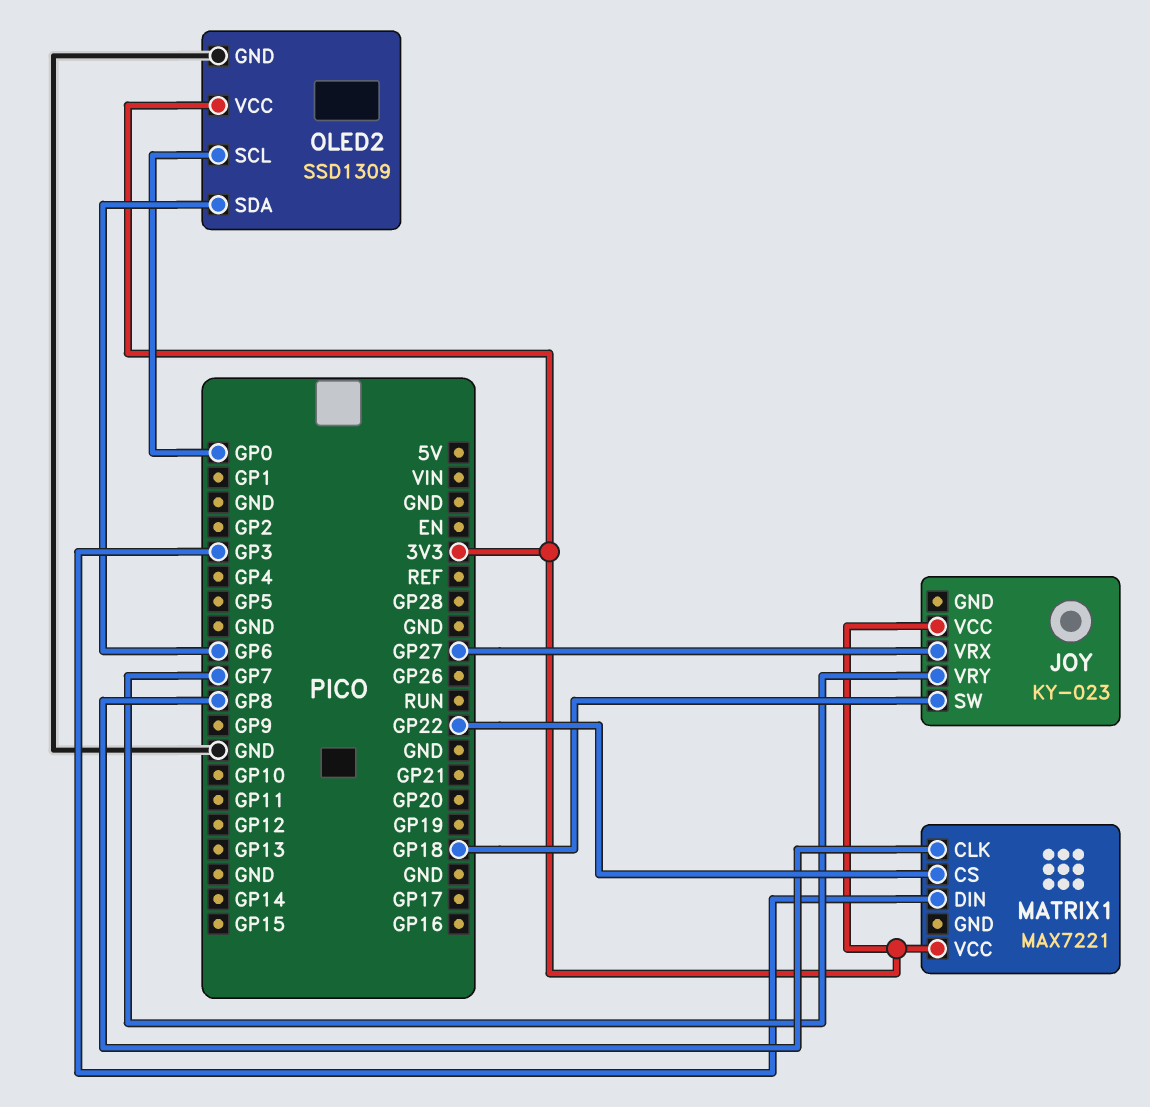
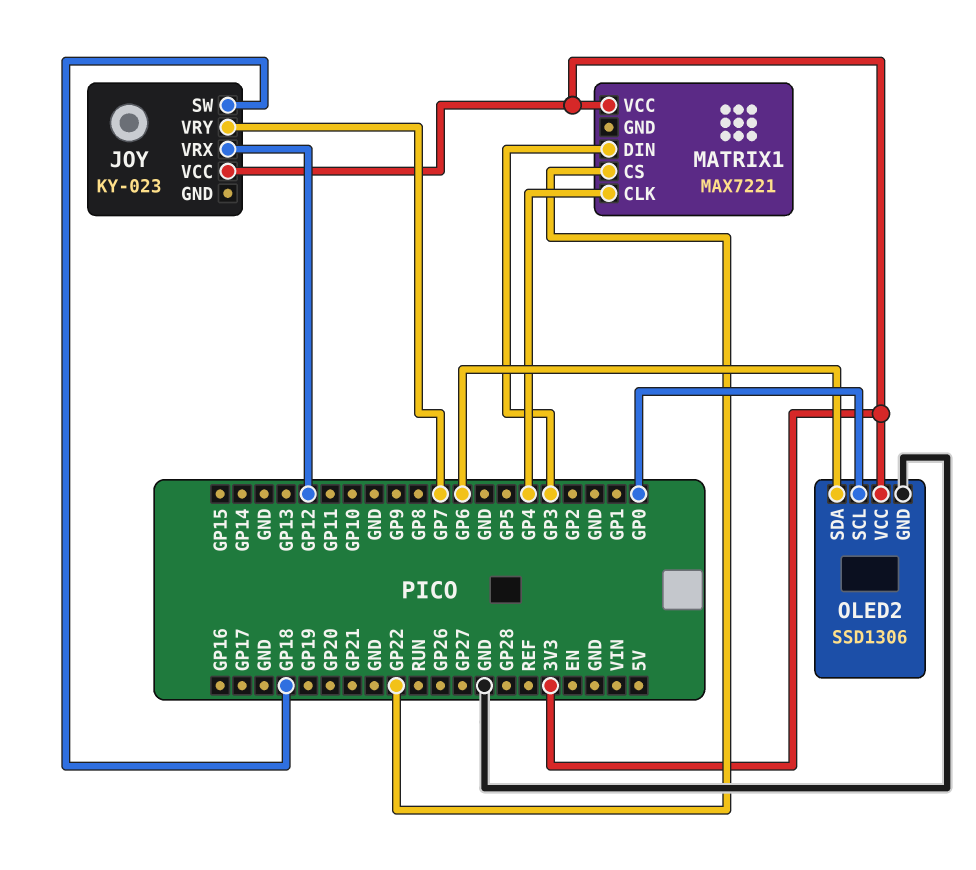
JOY pin VRX: GP27 -> GP12
MATRIX1 pin CLK: GP8 -> GP4
OLED2: SSD1309 -> SSD1306

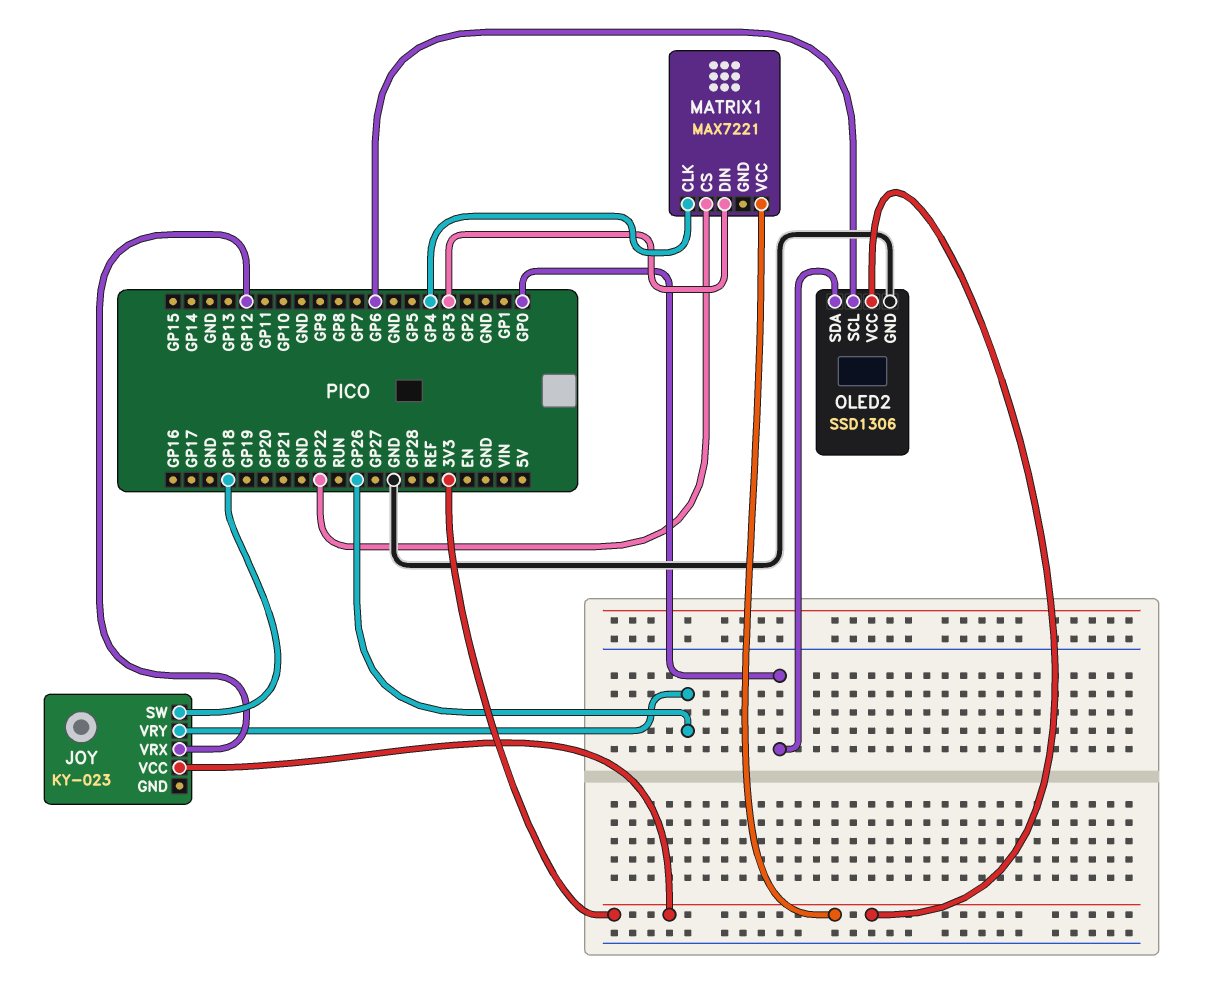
JOY pin VRY: GP7 -> GP26
OLED2 pin SCL: GP0 -> GP6
OLED2 pin SDA: GP6 -> GP0

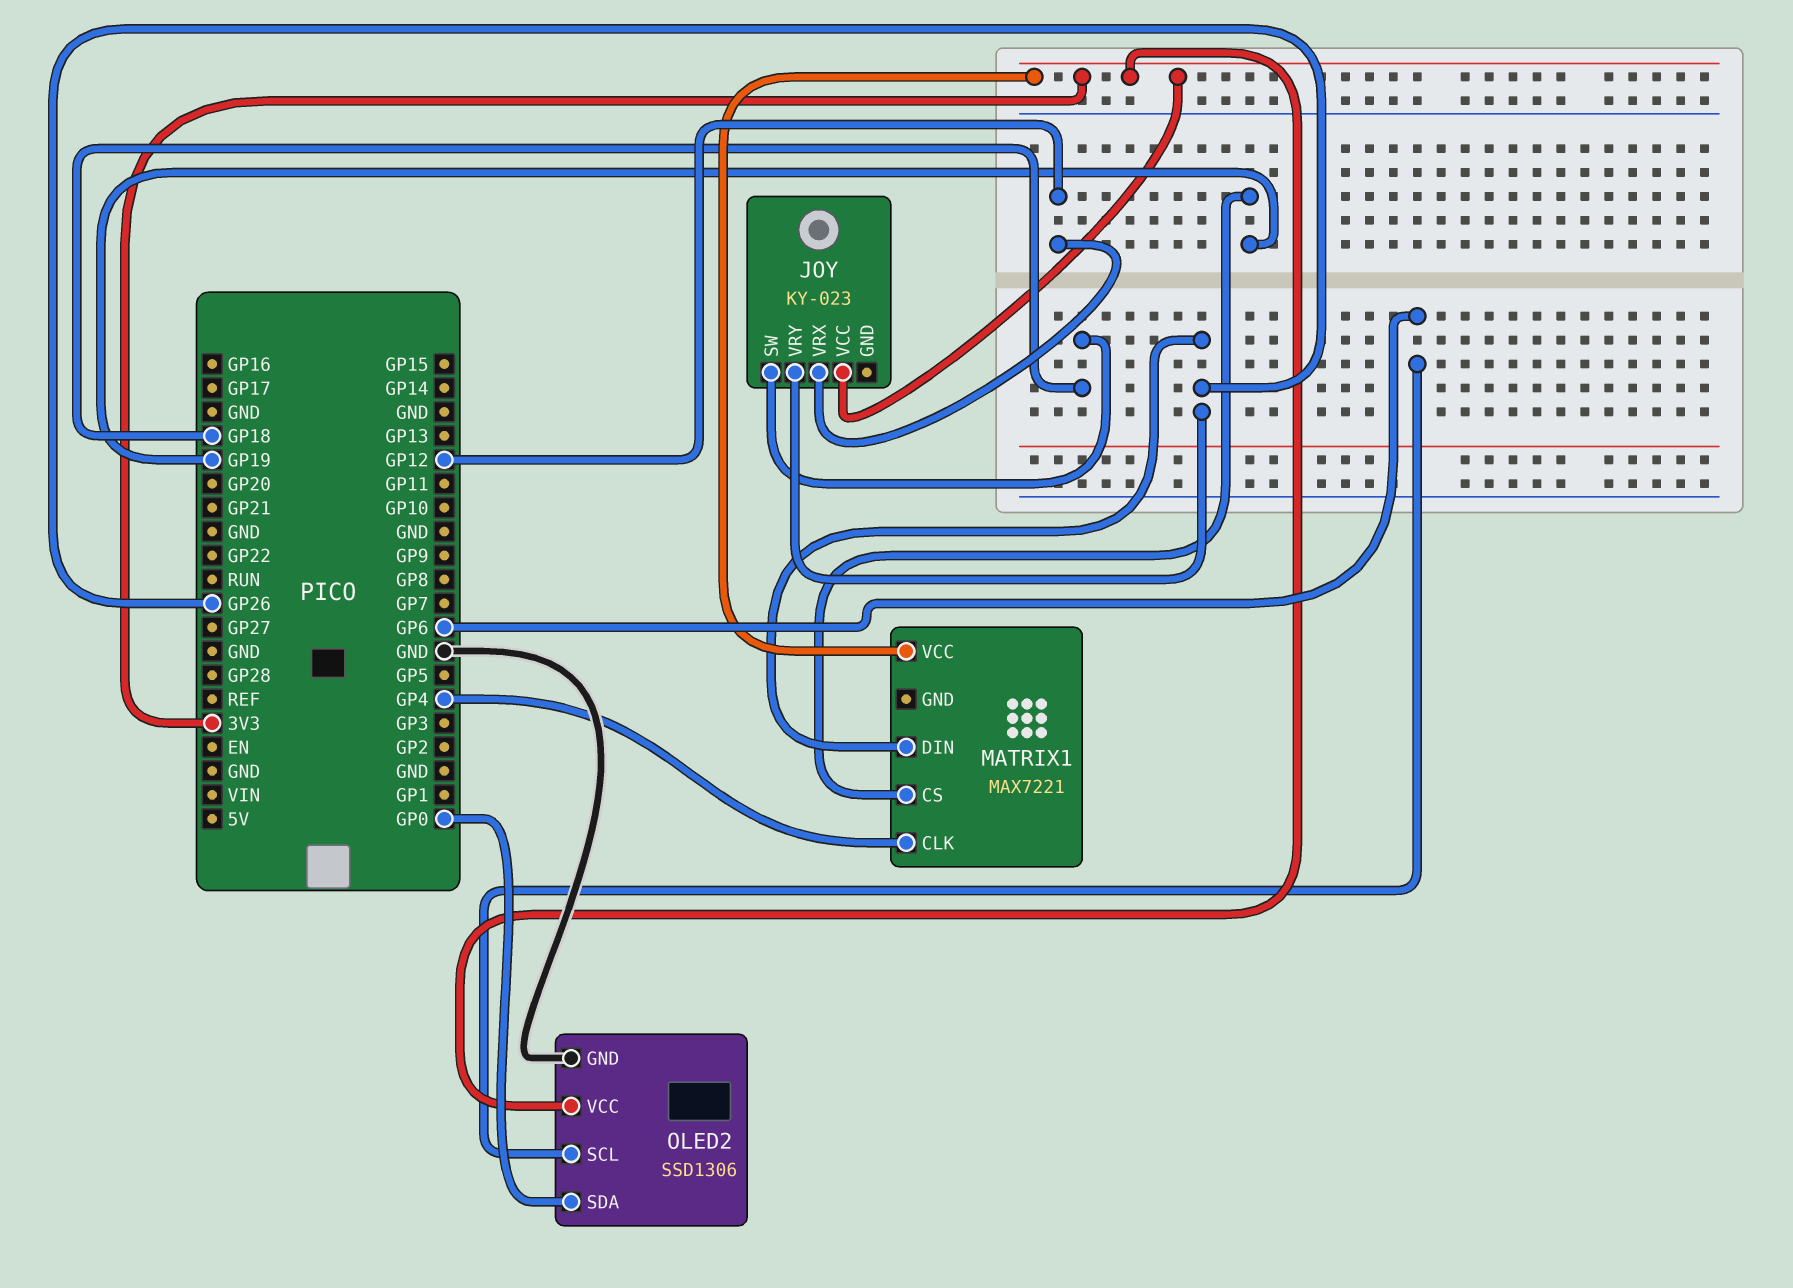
MATRIX1 pin CS: GP22 -> GP19
MATRIX1 pin DIN: GP3 -> GP26

